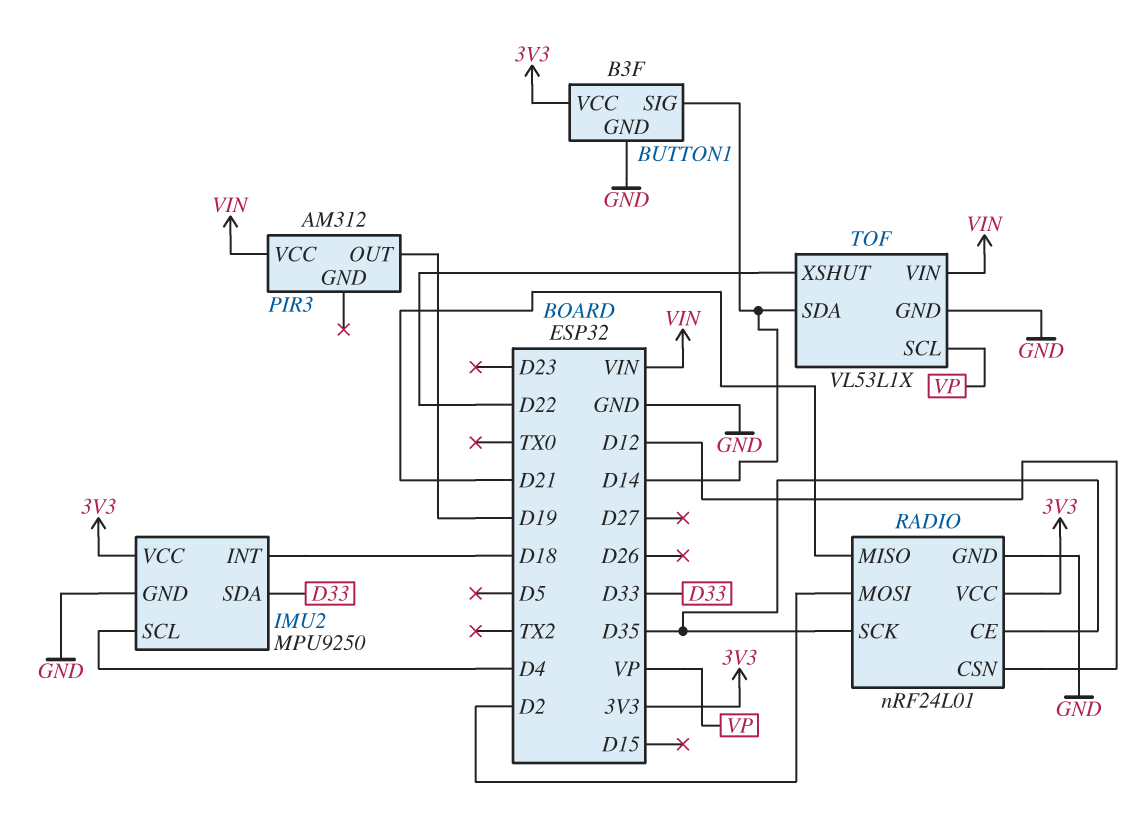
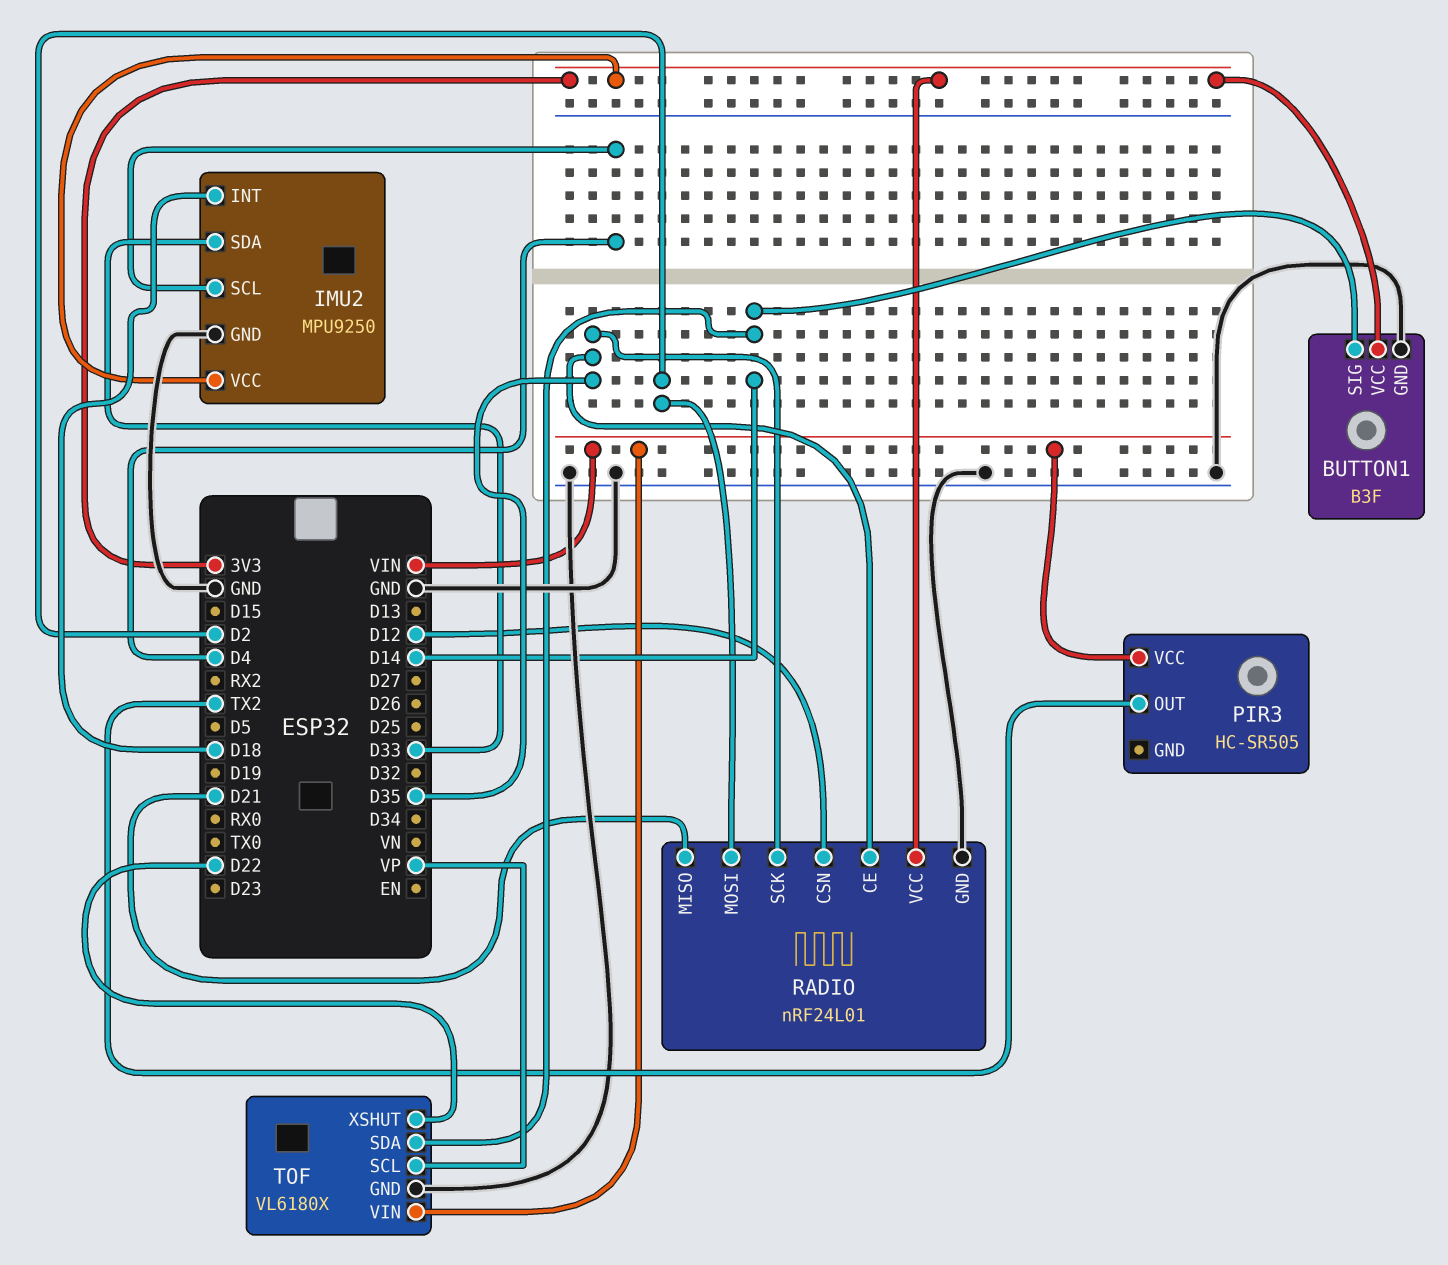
PIR3: AM312 -> HC-SR505
PIR3 pin OUT: D19 -> TX2
TOF: VL53L1X -> VL6180X

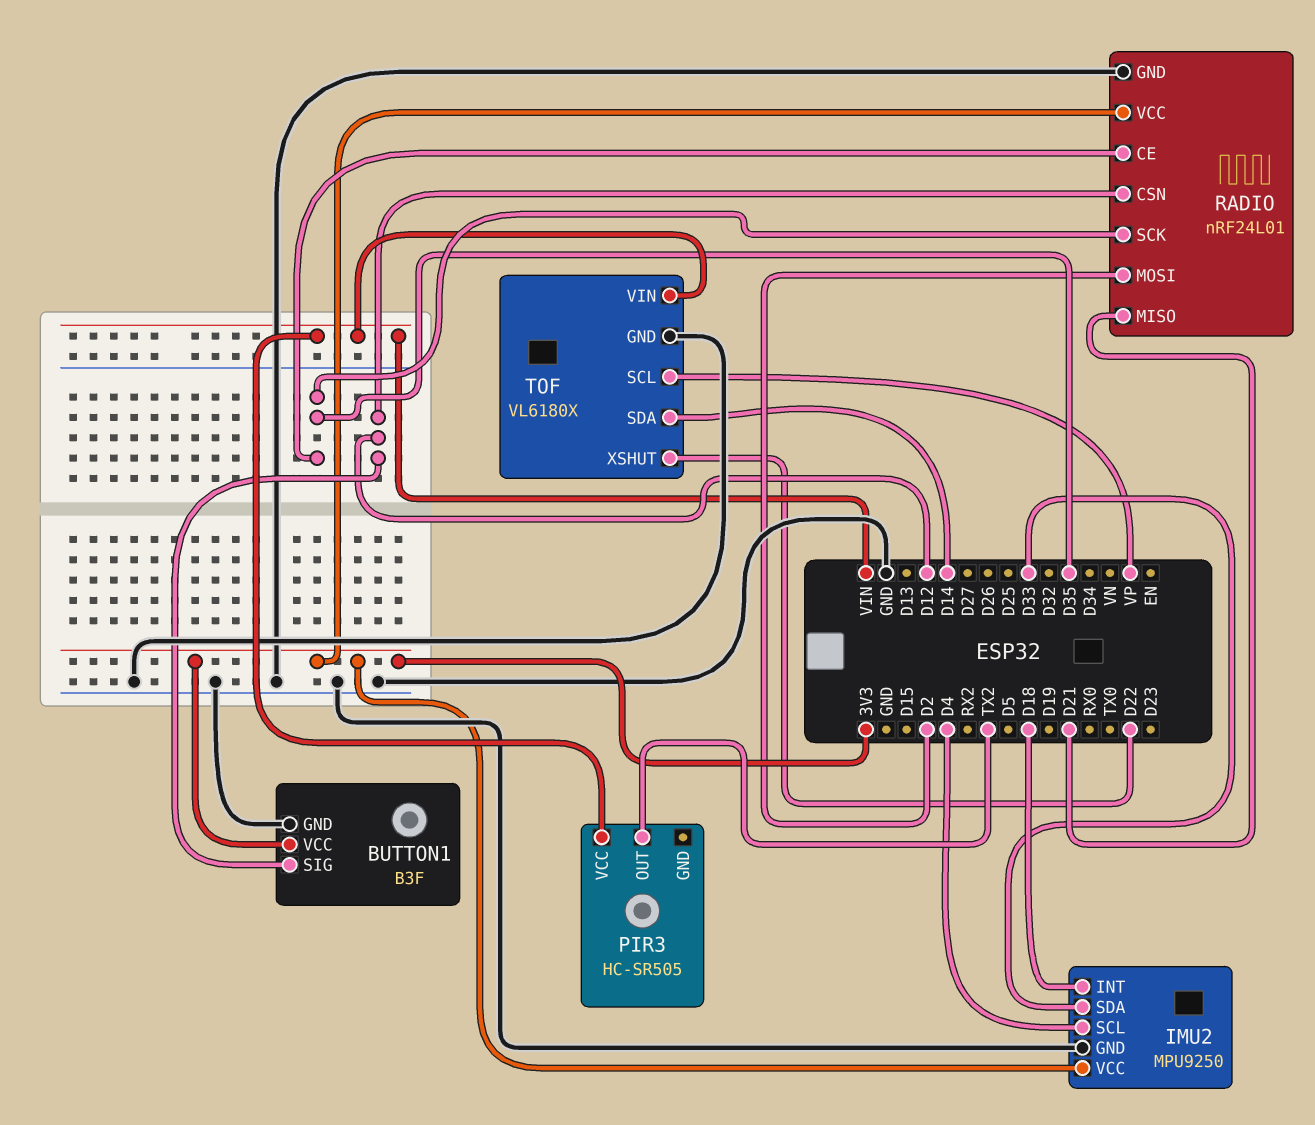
BUTTON1 pin SIG: D14 -> D12

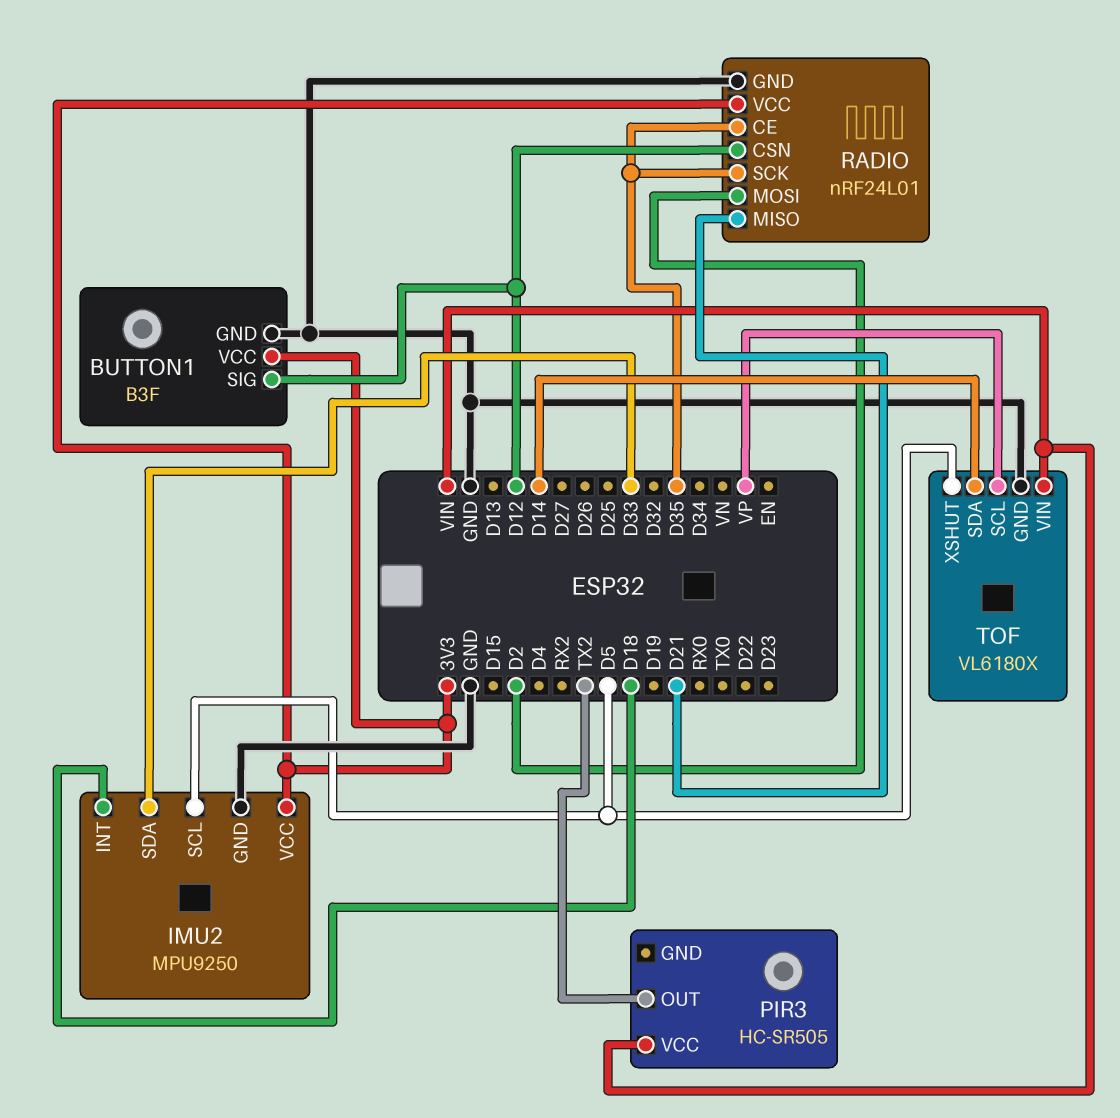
IMU2 pin SCL: D4 -> D5
TOF pin XSHUT: D22 -> D5

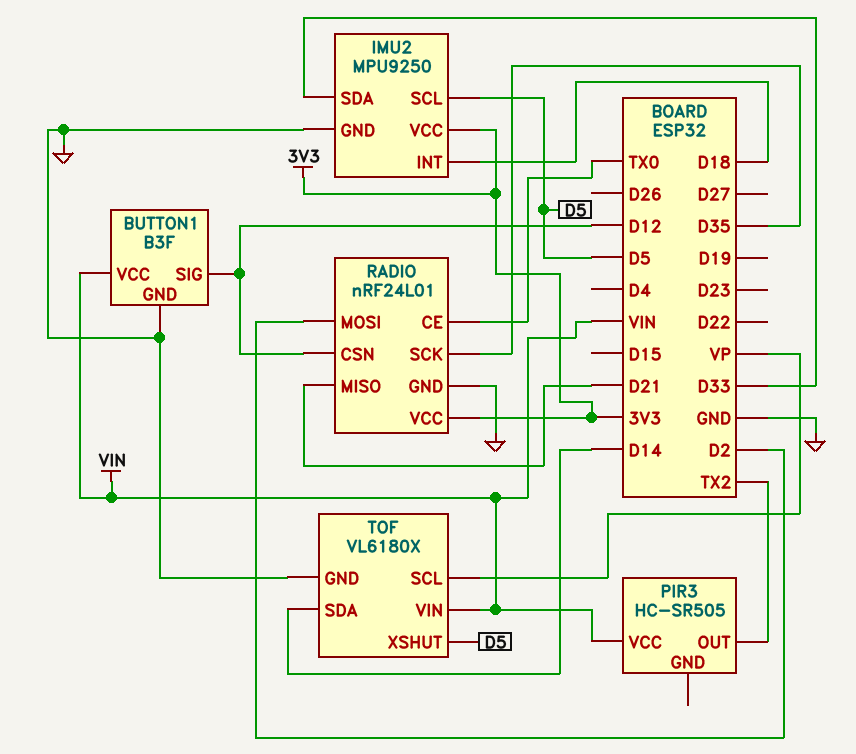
BUTTON1 pin VCC: 3V3 -> VIN
RADIO pin CE: D35 -> TX0

